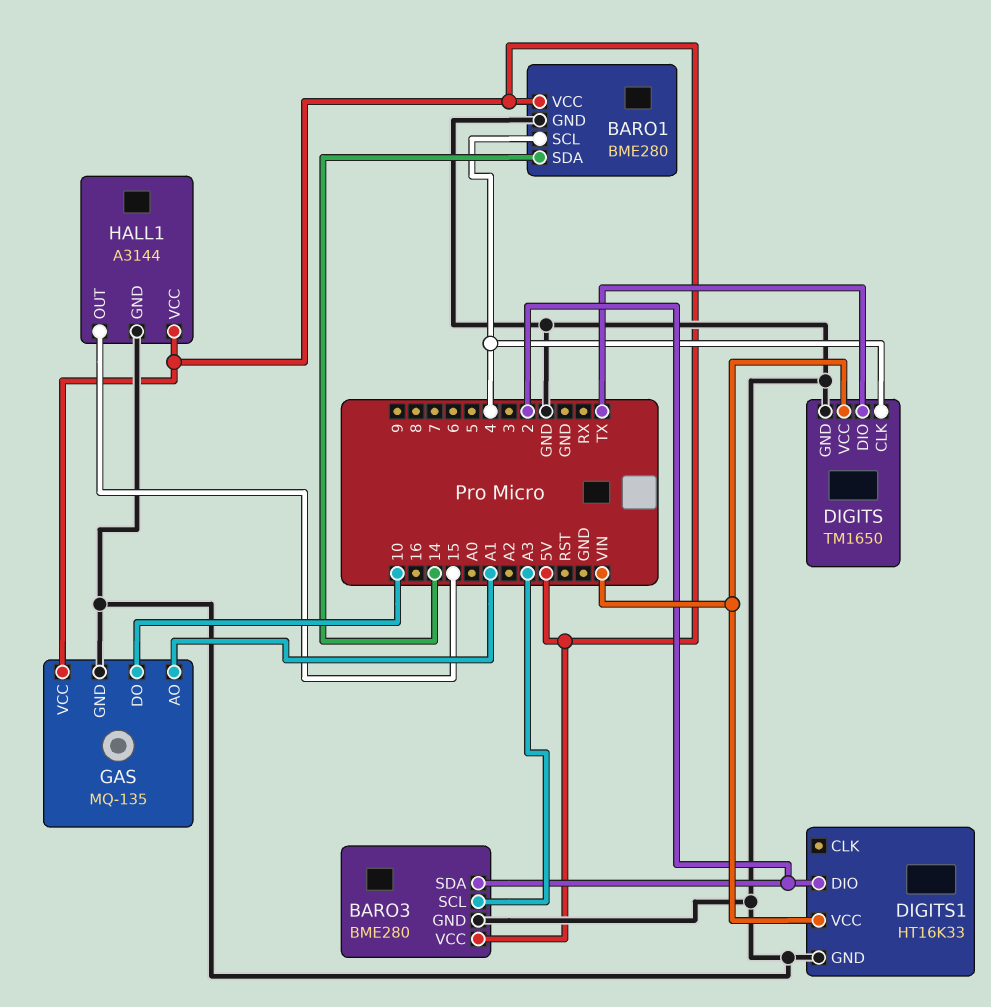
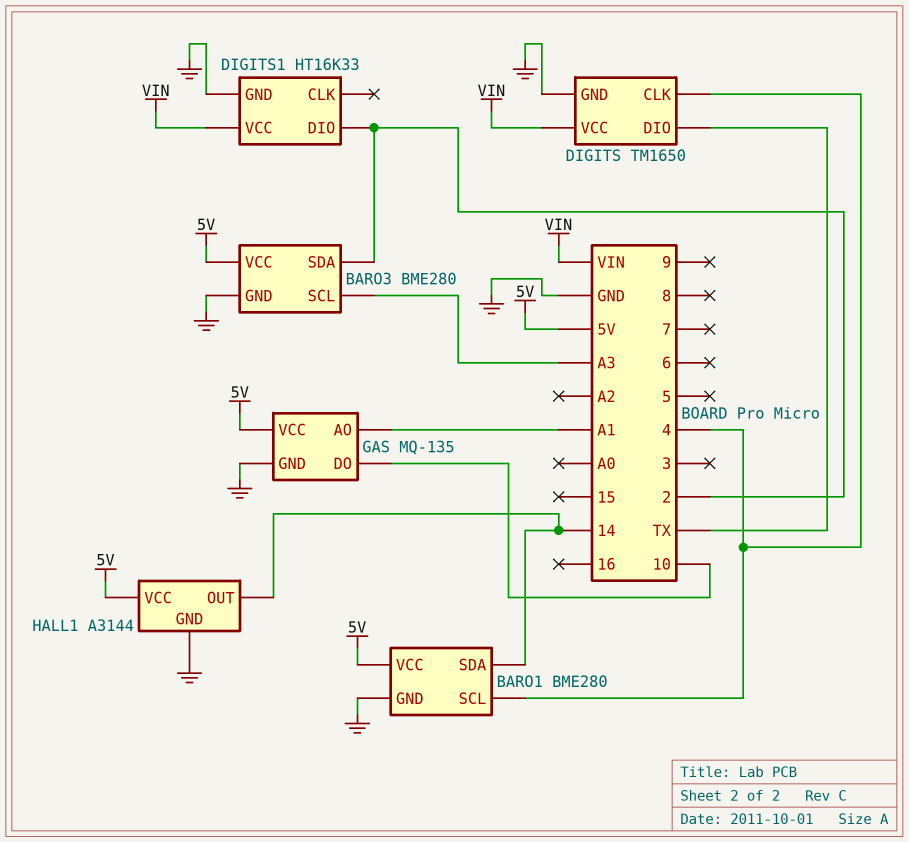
HALL1 pin OUT: 15 -> 14

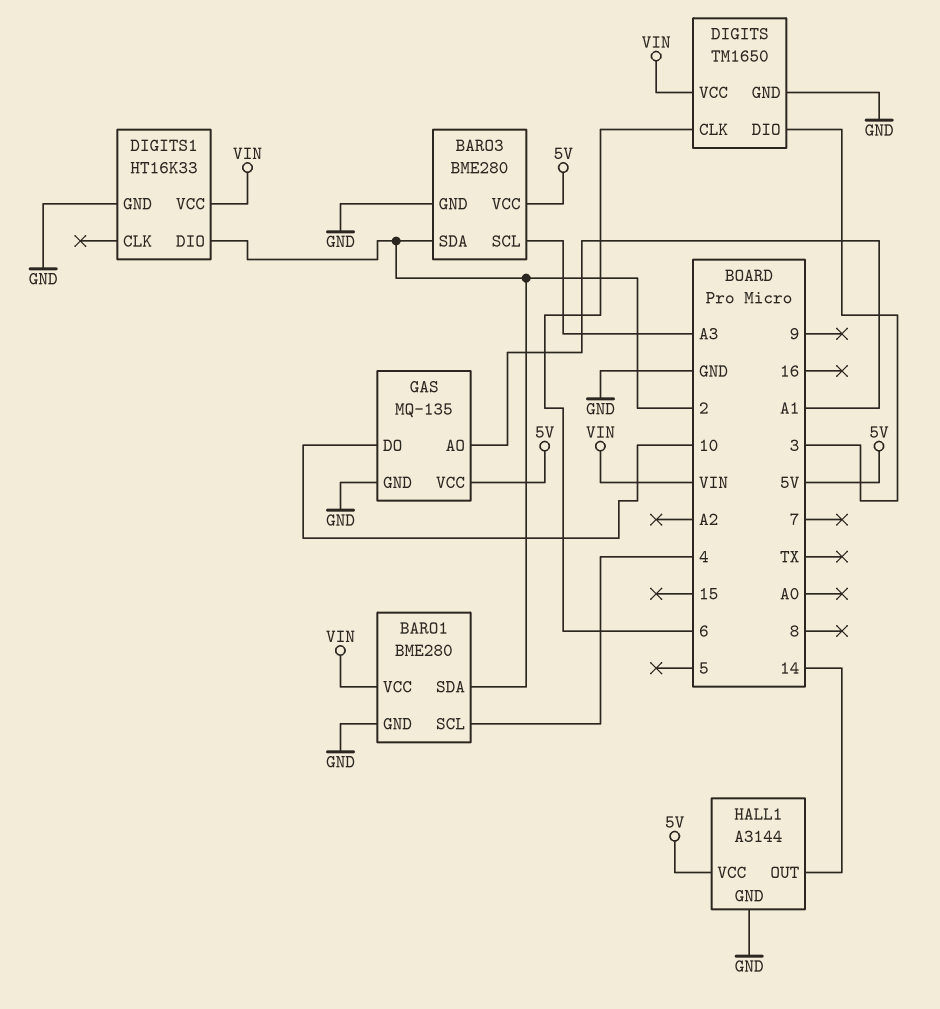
BARO1 pin SDA: 14 -> 2
BARO1 pin VCC: 5V -> VIN
DIGITS pin CLK: 4 -> 6
DIGITS pin DIO: TX -> 3

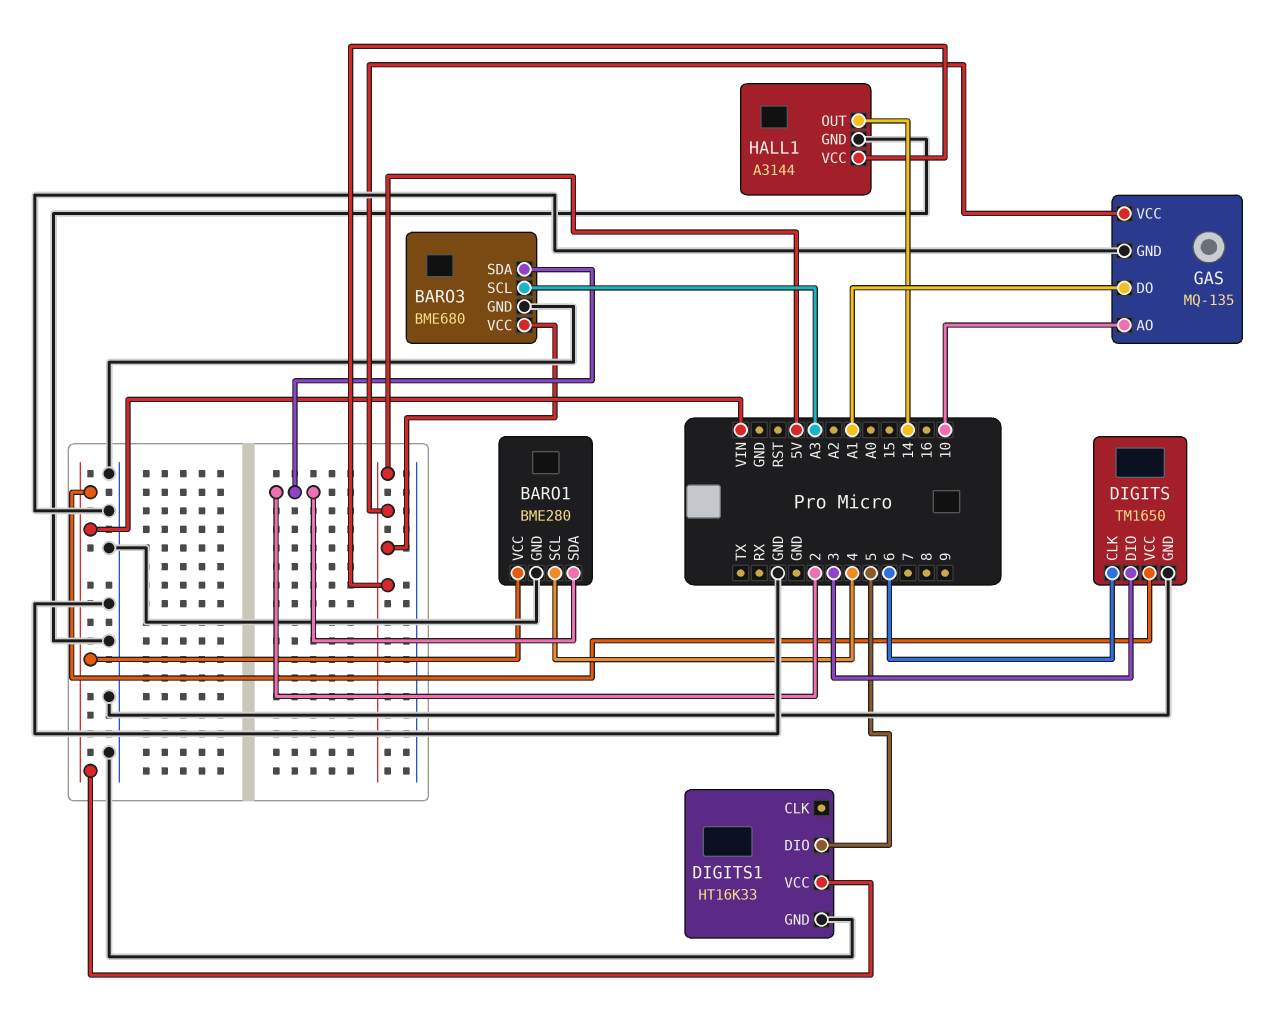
BARO3: BME280 -> BME680
DIGITS1 pin DIO: 2 -> 5
GAS pin AO: A1 -> 10
GAS pin DO: 10 -> A1

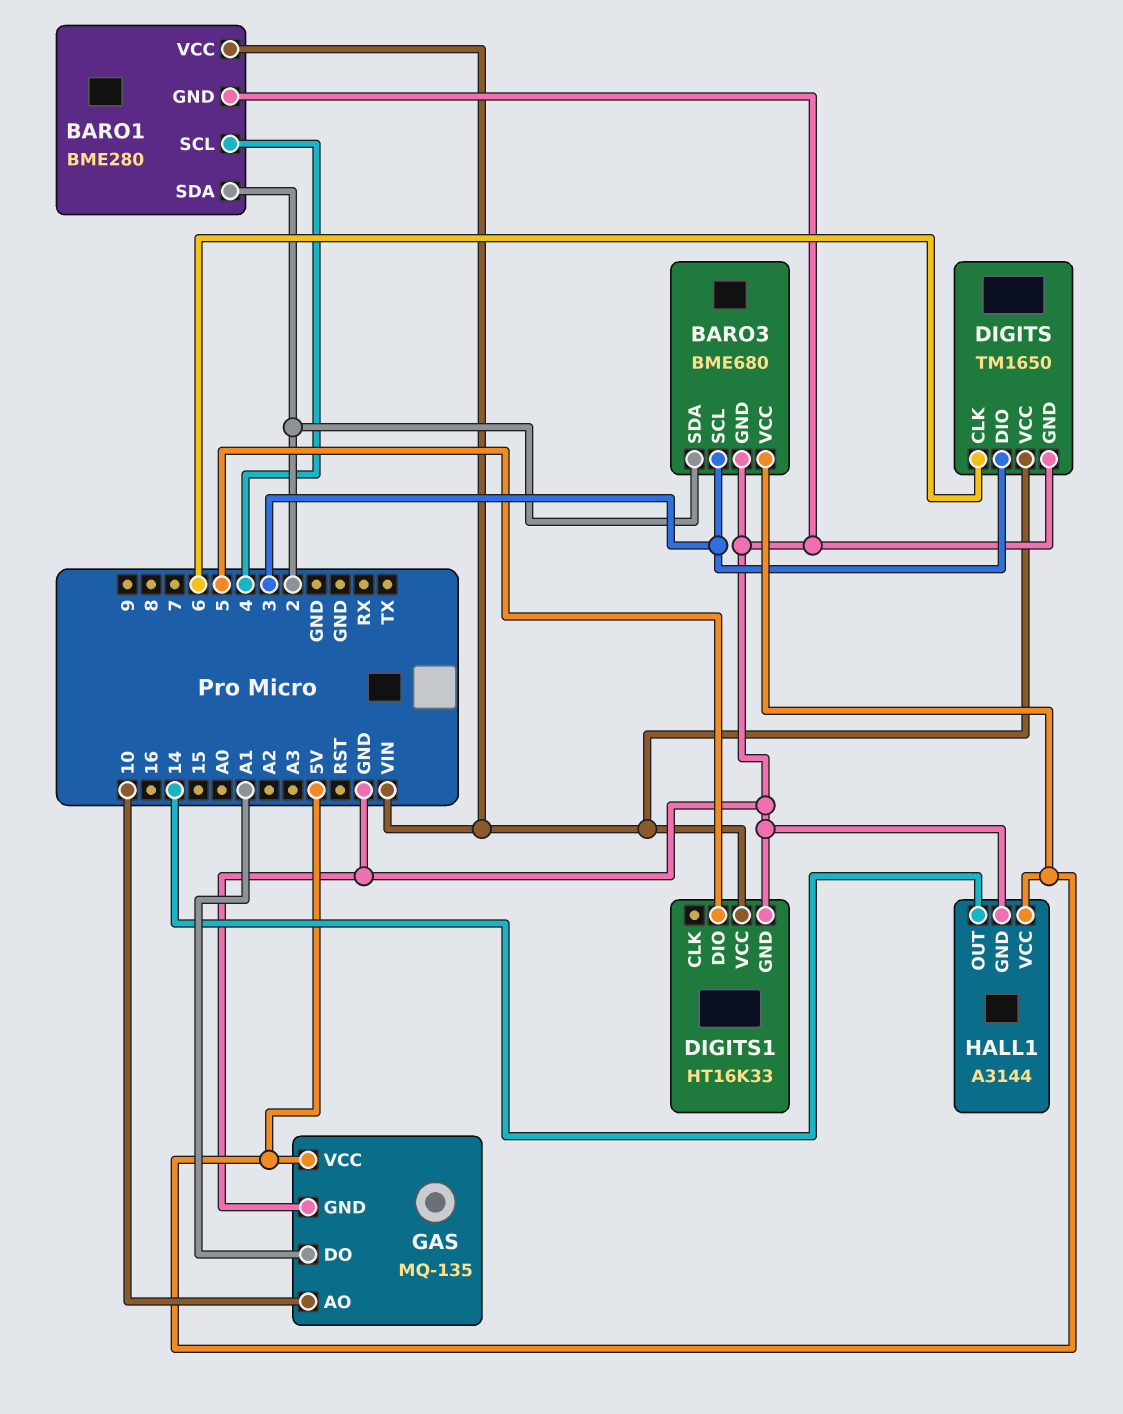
BARO3 pin SCL: A3 -> 3

